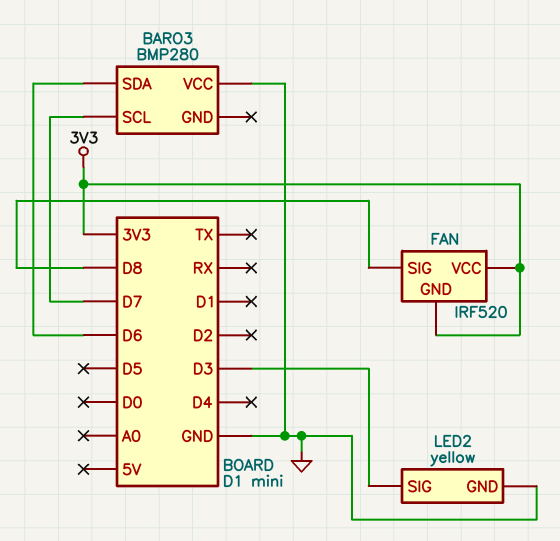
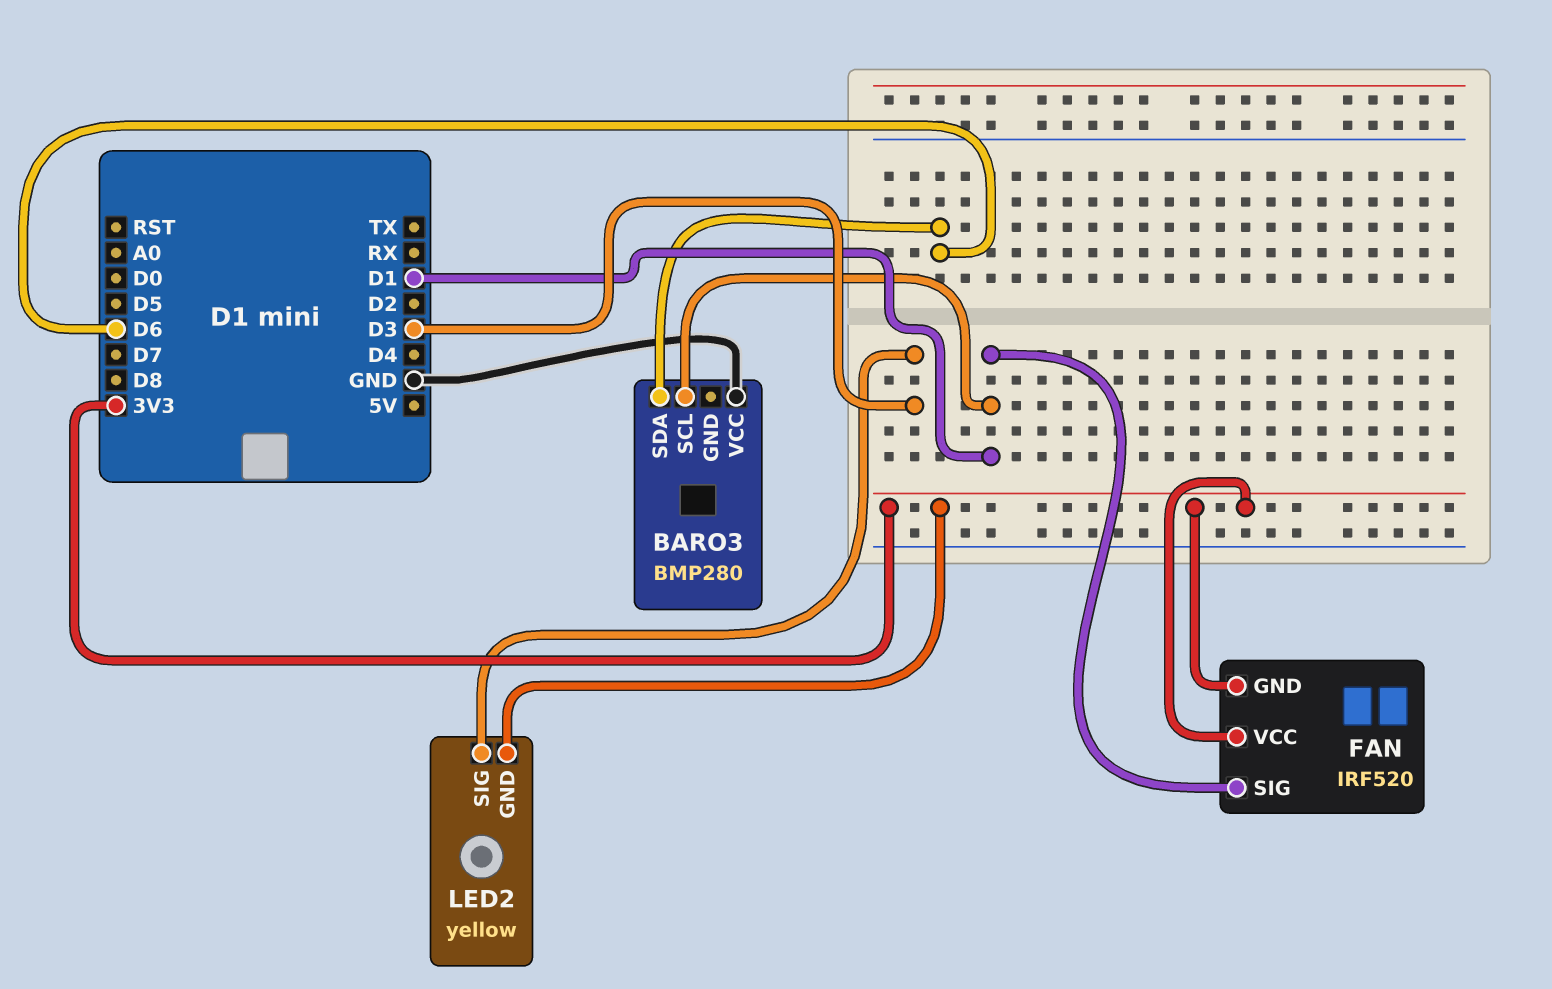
BARO3 pin SCL: D7 -> D1
FAN pin SIG: D8 -> D1
LED2 pin GND: GND -> 3V3

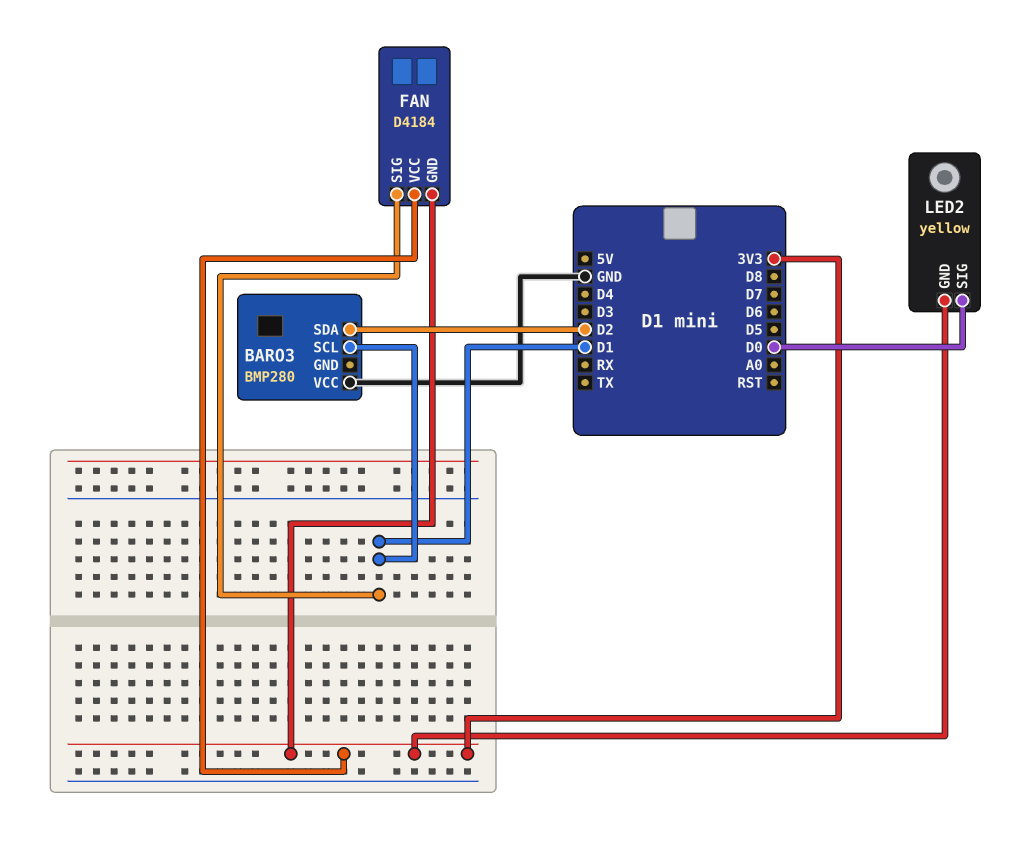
BARO3 pin SDA: D6 -> D2
FAN: IRF520 -> D4184
LED2 pin SIG: D3 -> D0

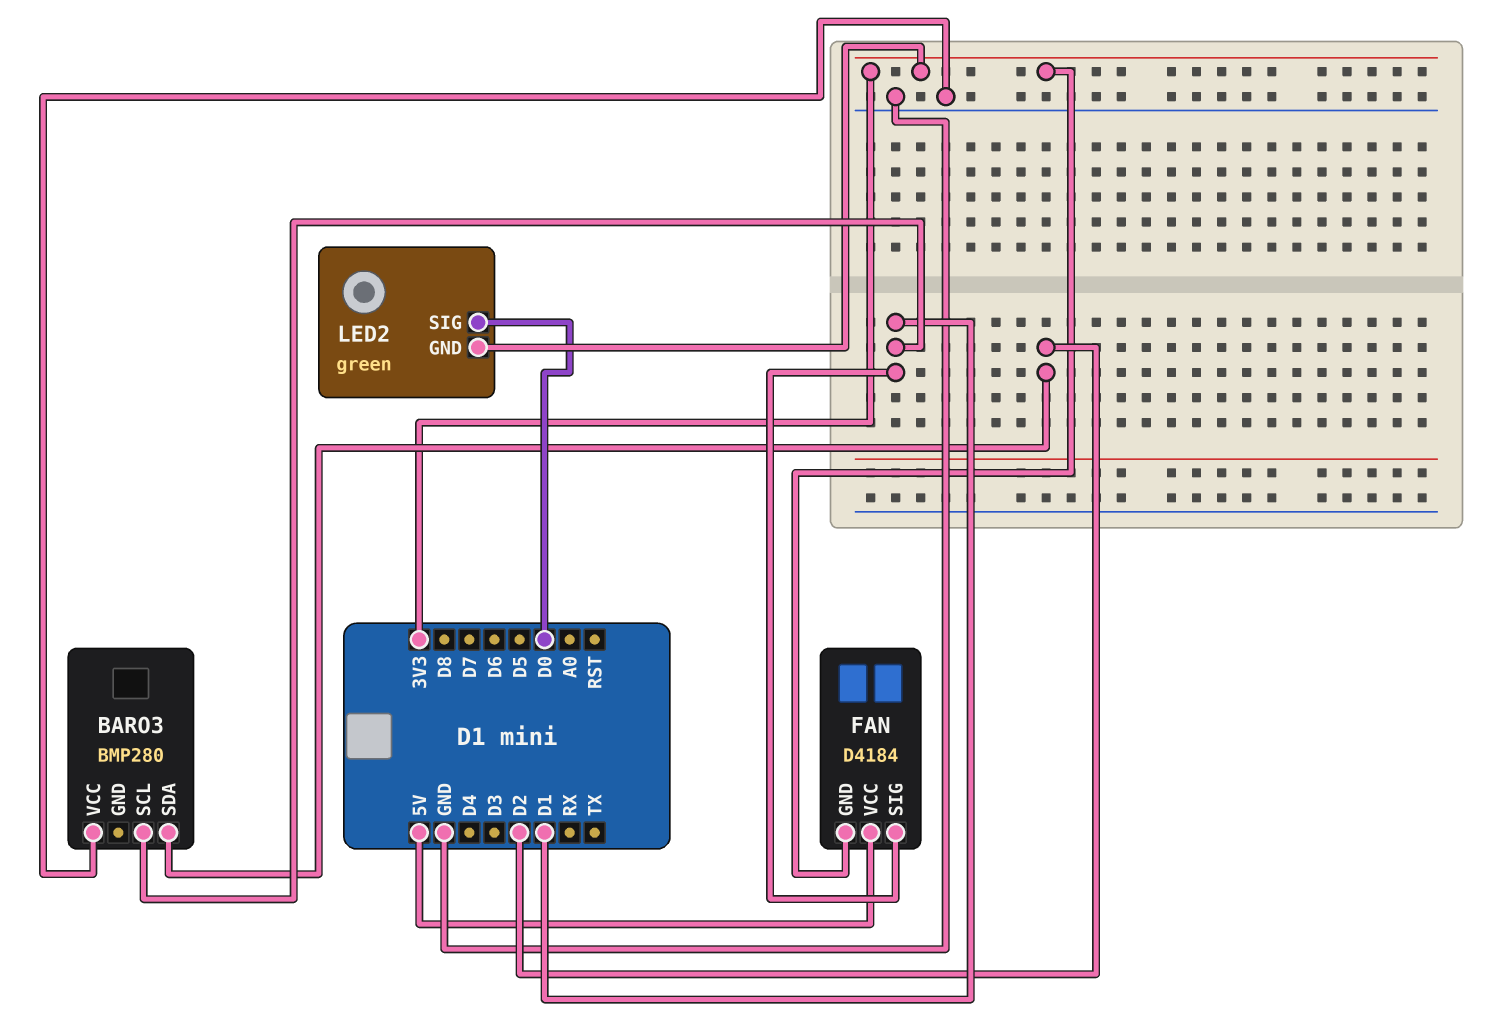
FAN pin VCC: 3V3 -> 5V
LED2: yellow -> green

